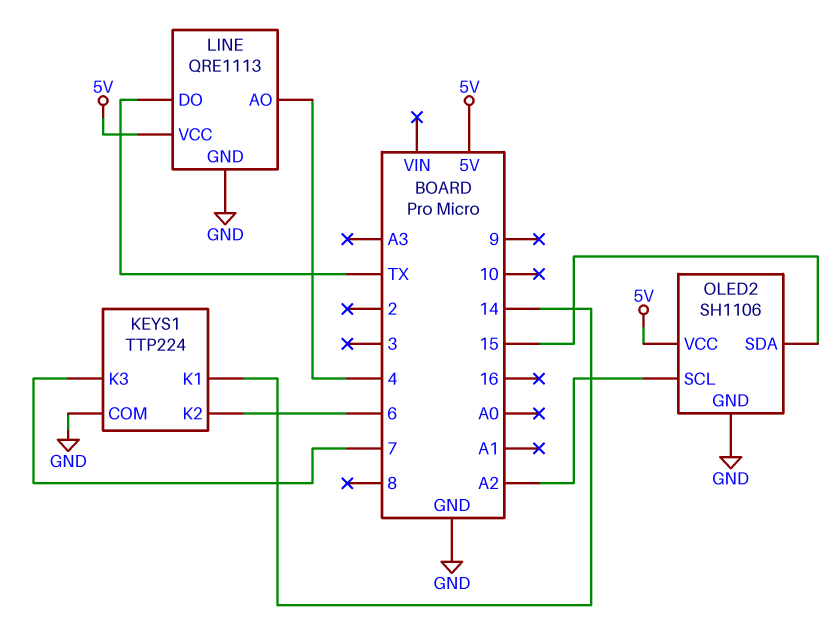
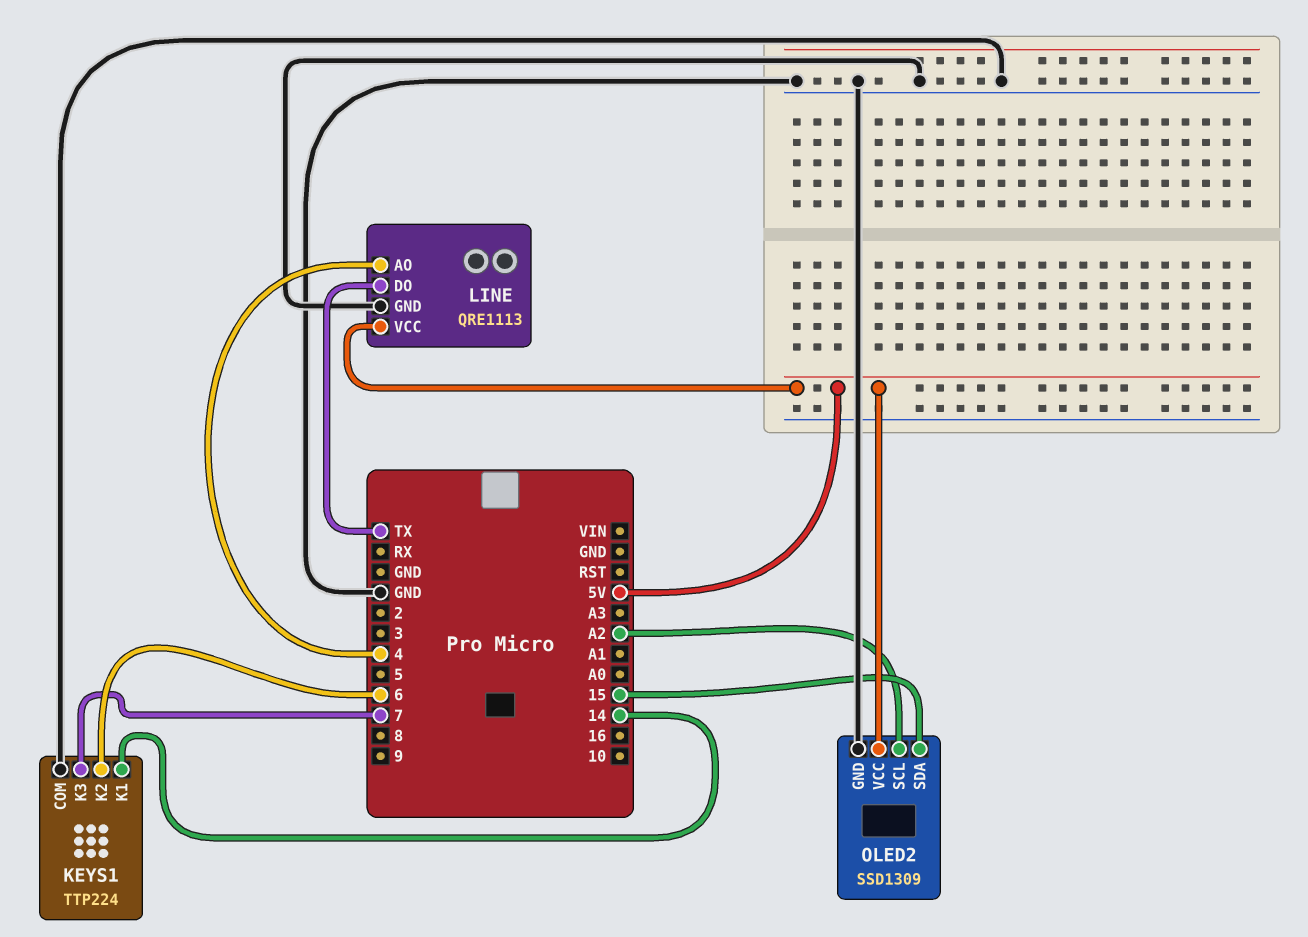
OLED2: SH1106 -> SSD1309

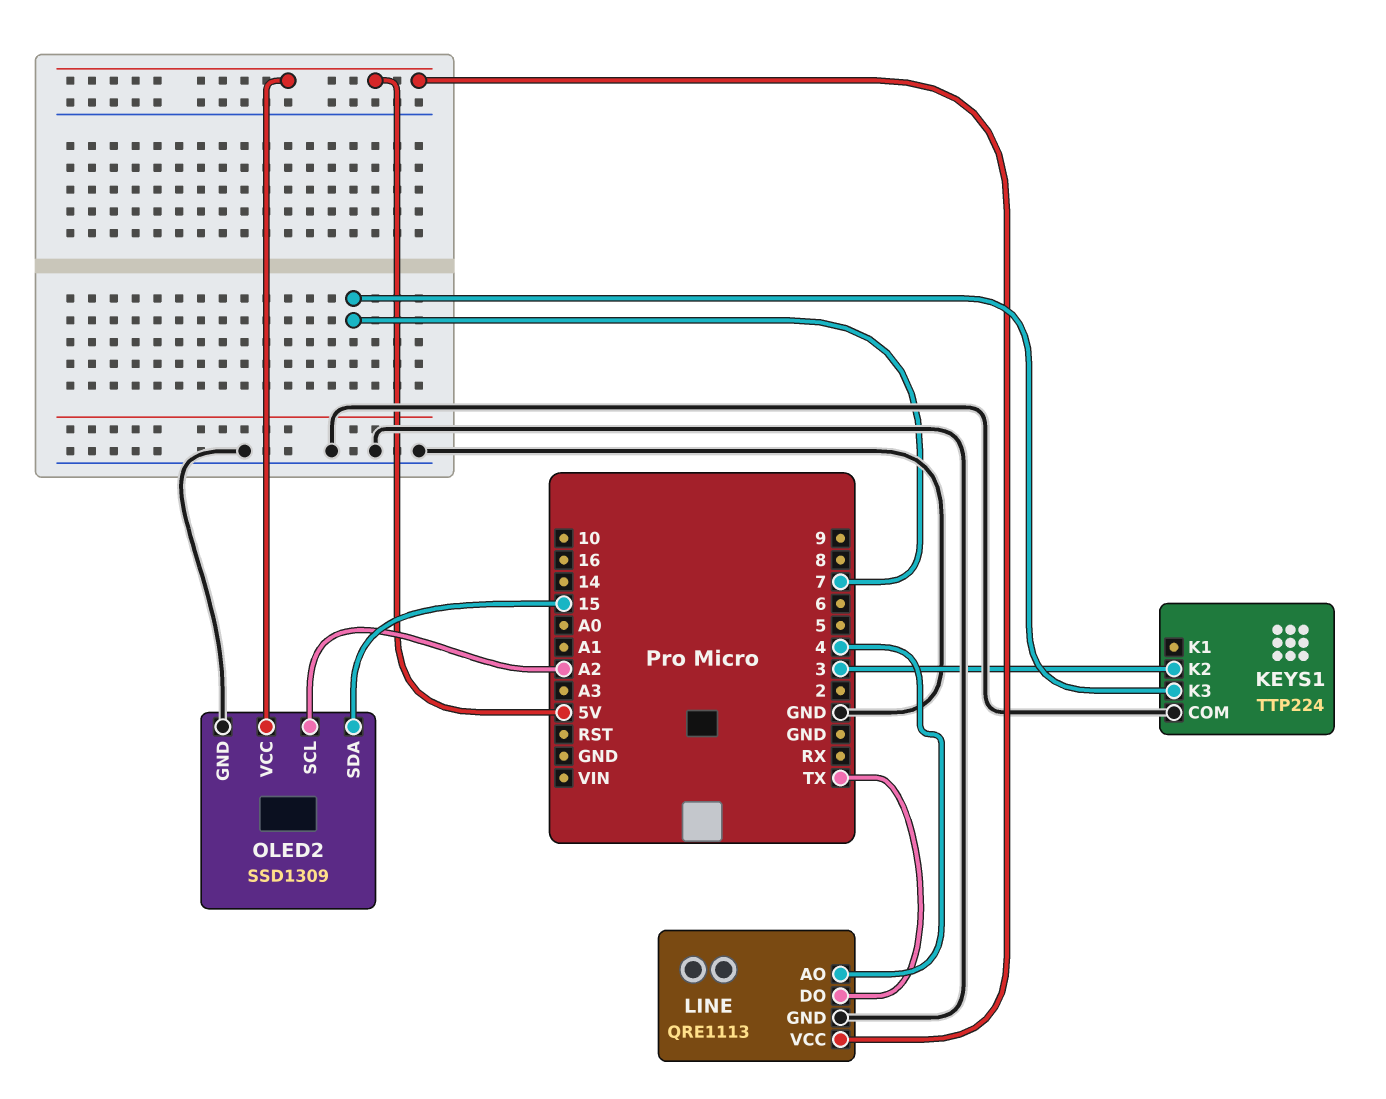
KEYS1 pin K1: 14 -> none
KEYS1 pin K2: 6 -> 3

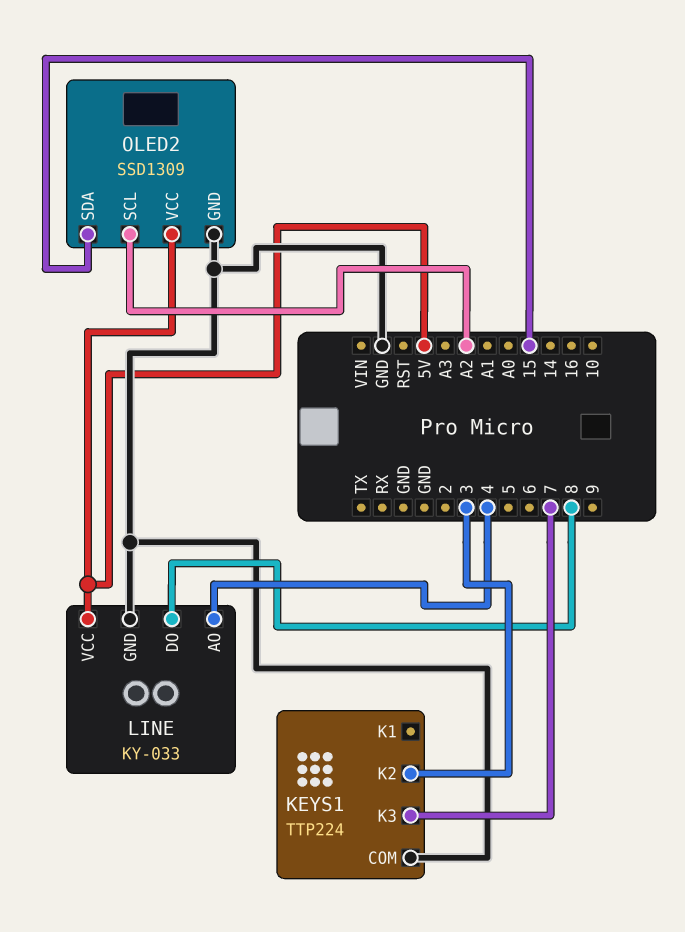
LINE: QRE1113 -> KY-033
LINE pin DO: TX -> 8

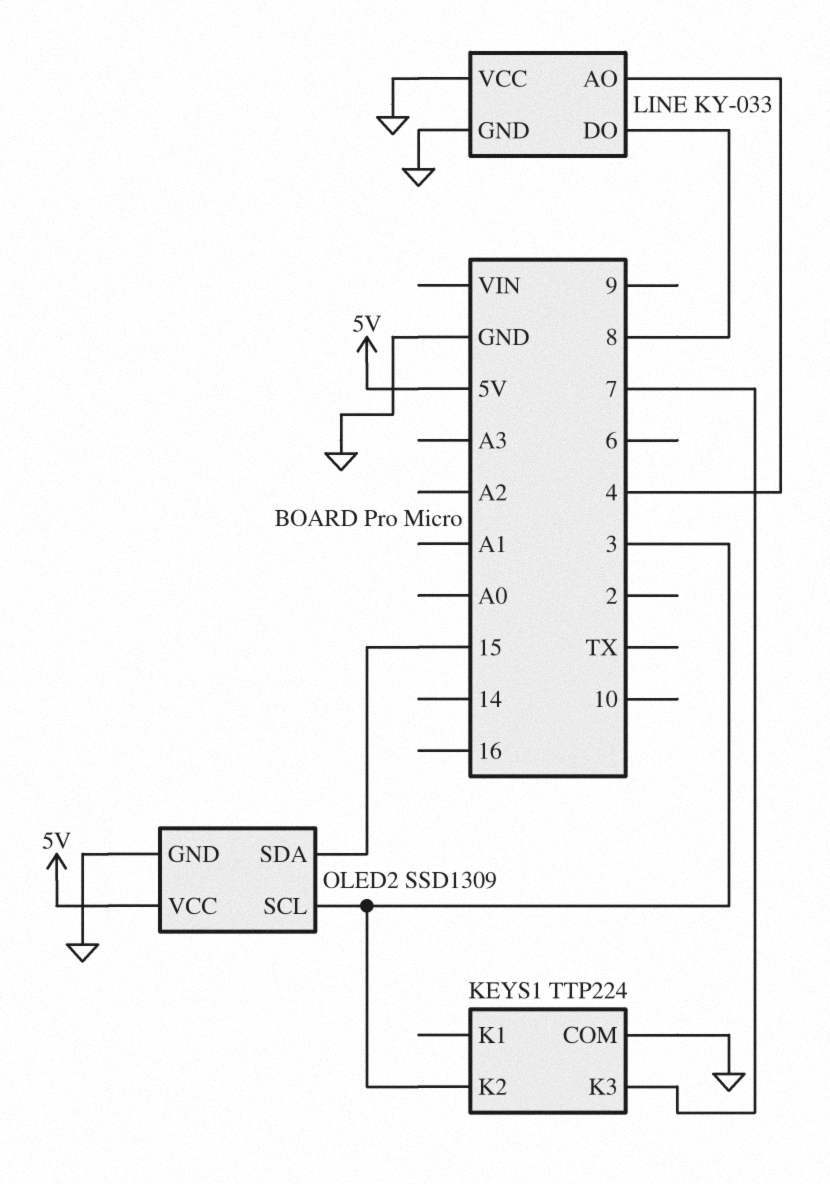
LINE pin VCC: 5V -> GND
OLED2 pin SCL: A2 -> 3

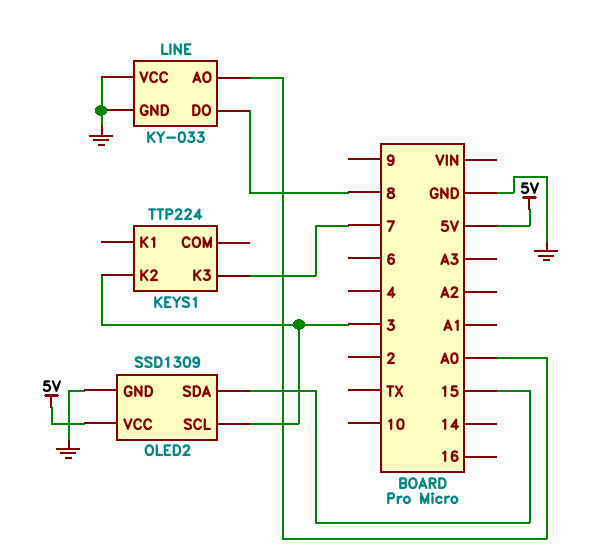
KEYS1 pin COM: GND -> none
LINE pin AO: 4 -> A0

